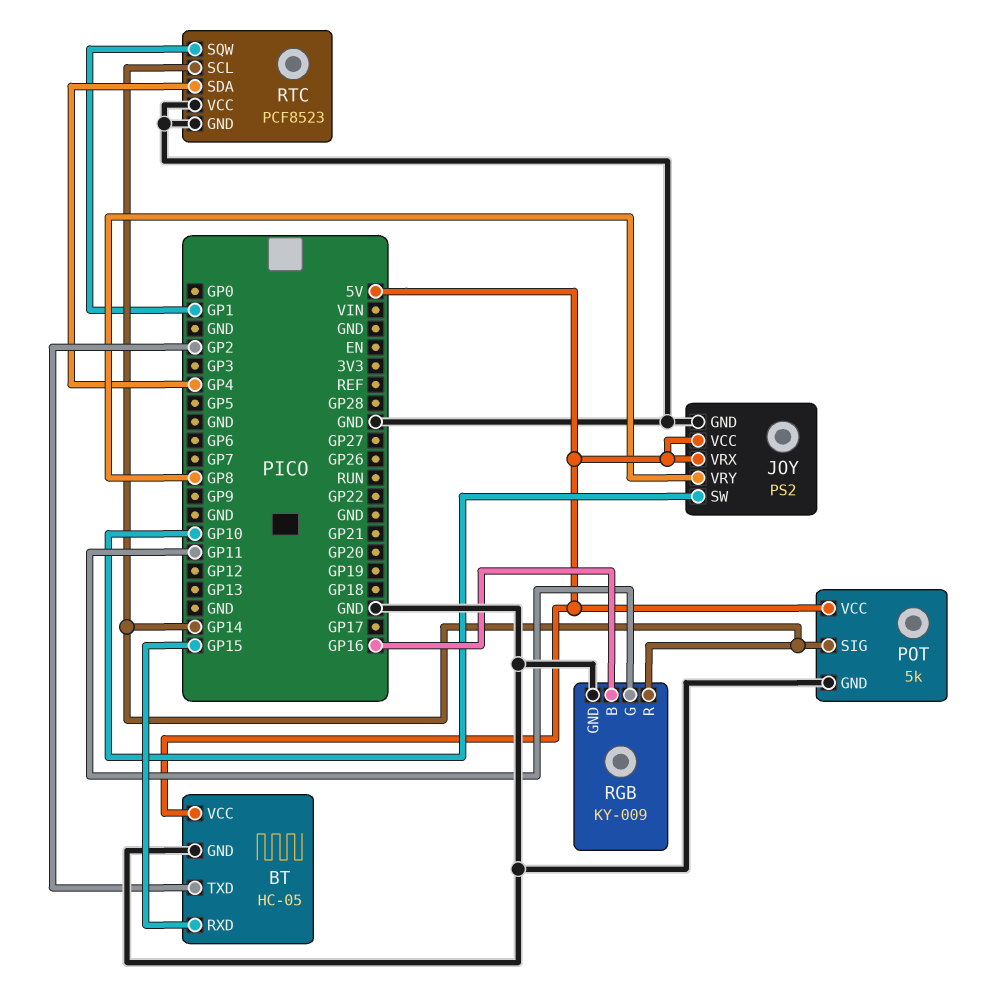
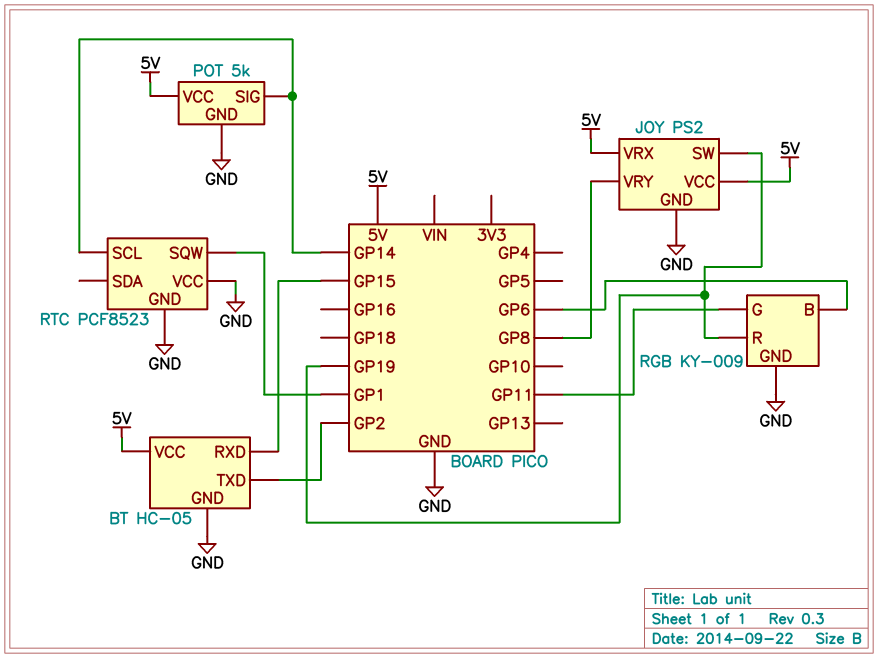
JOY pin SW: GP10 -> GP19
RGB pin B: GP16 -> GP6
RGB pin R: GP14 -> GP19
RTC pin SDA: GP4 -> none

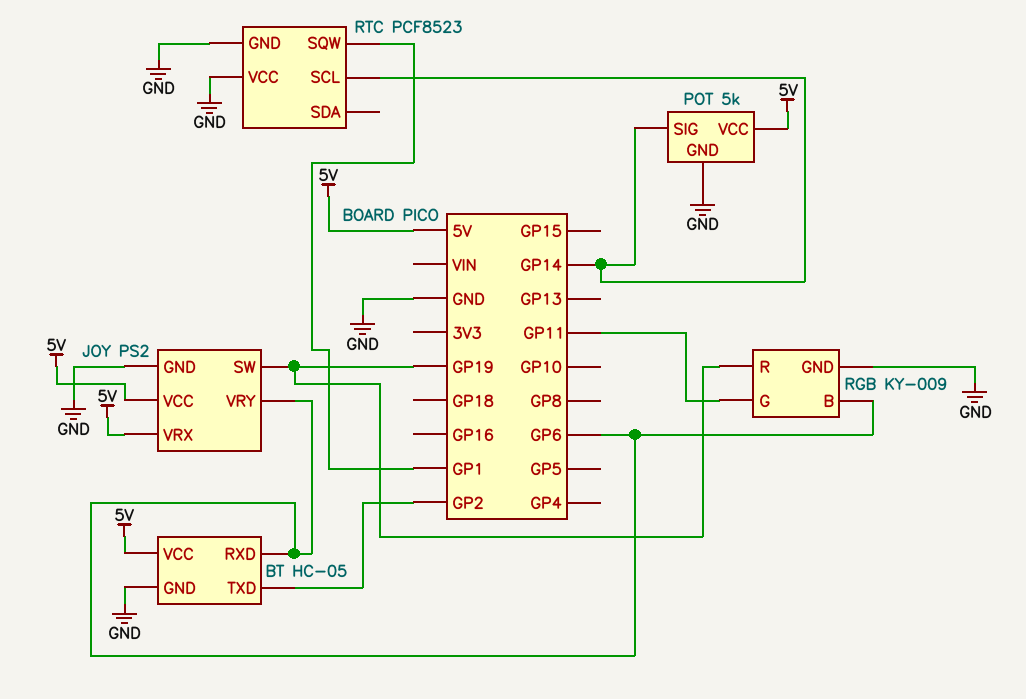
BT pin RXD: GP15 -> GP6
JOY pin VRY: GP8 -> GP6

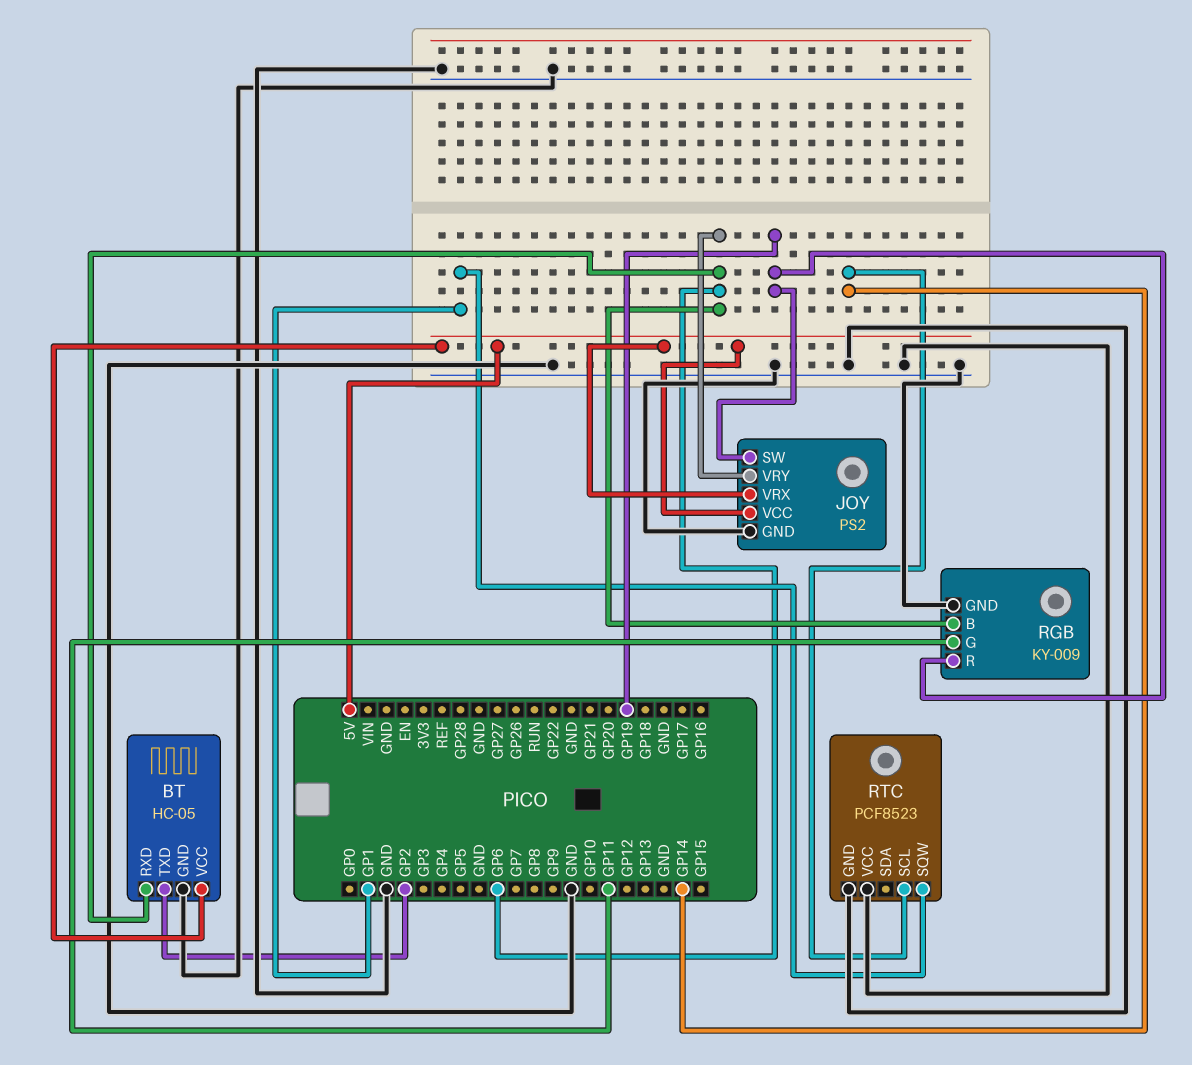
POT: 5k -> none
POT pin GND: GND -> none
POT pin SIG: GP14 -> none
POT pin VCC: 5V -> none

